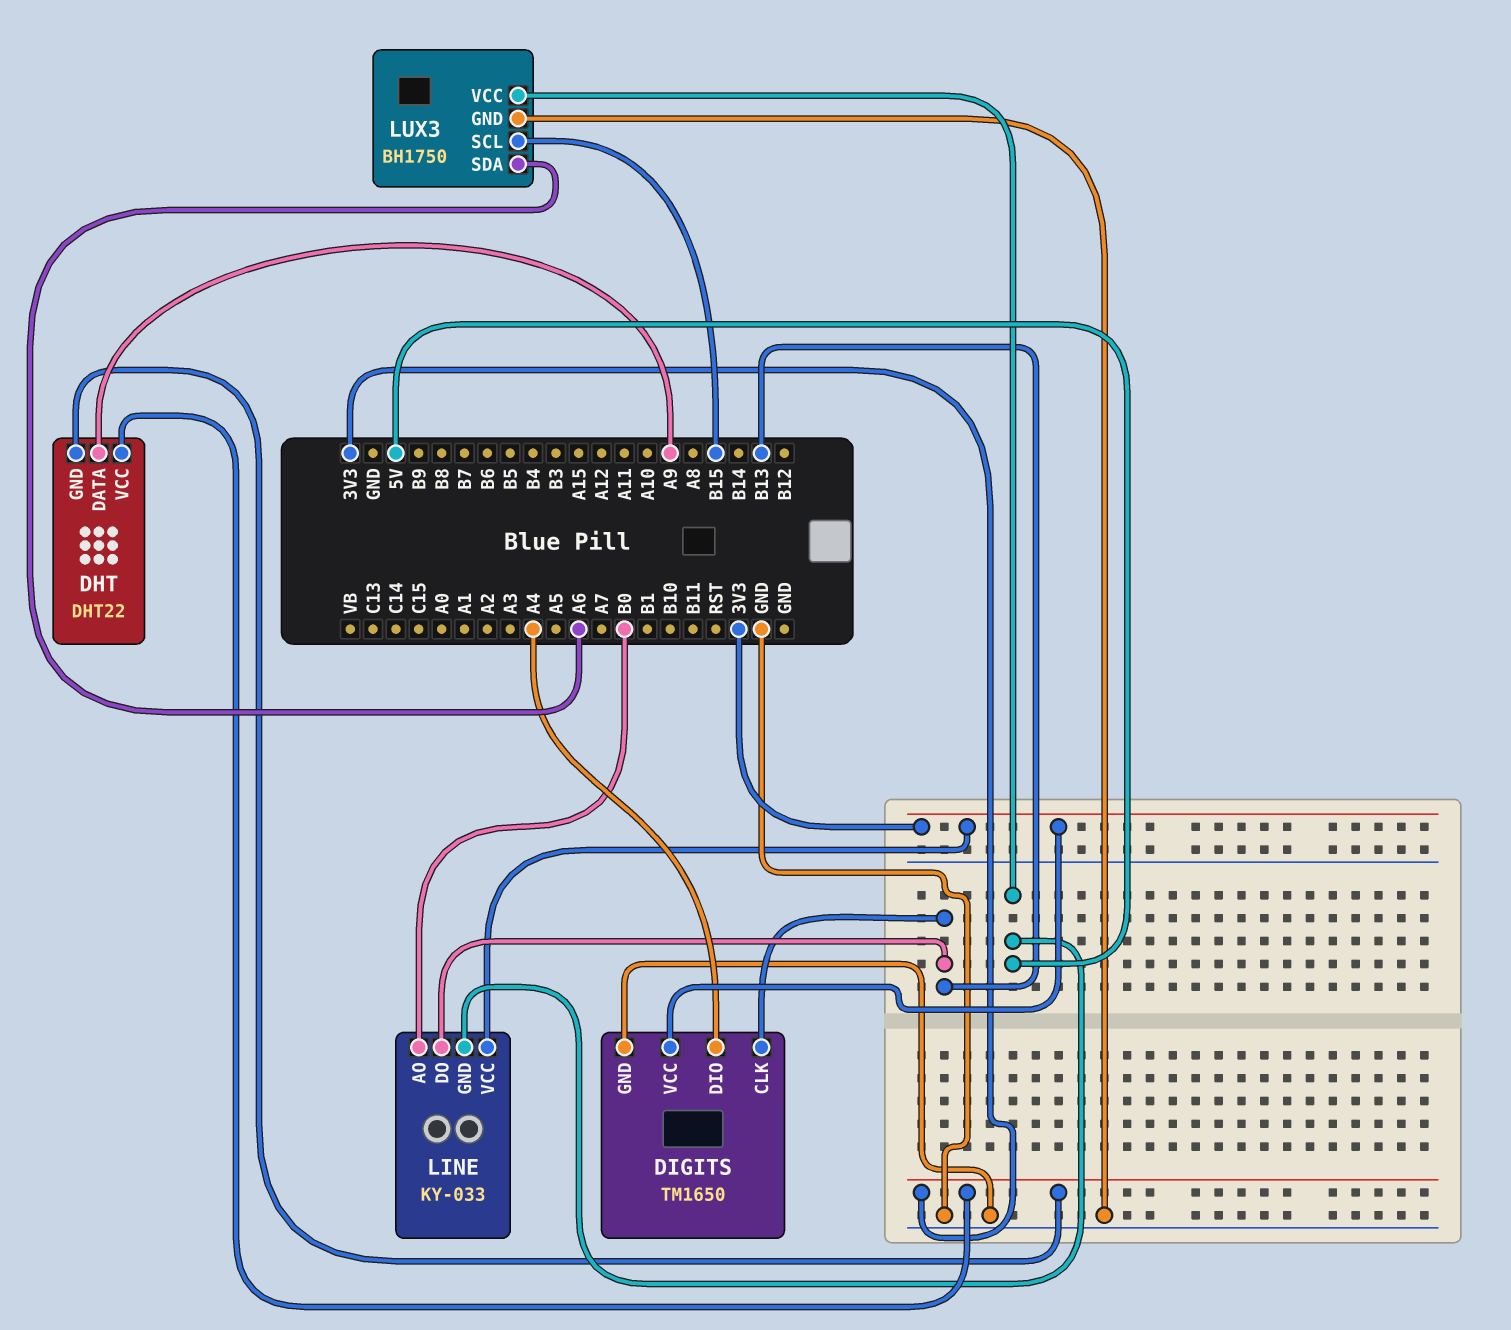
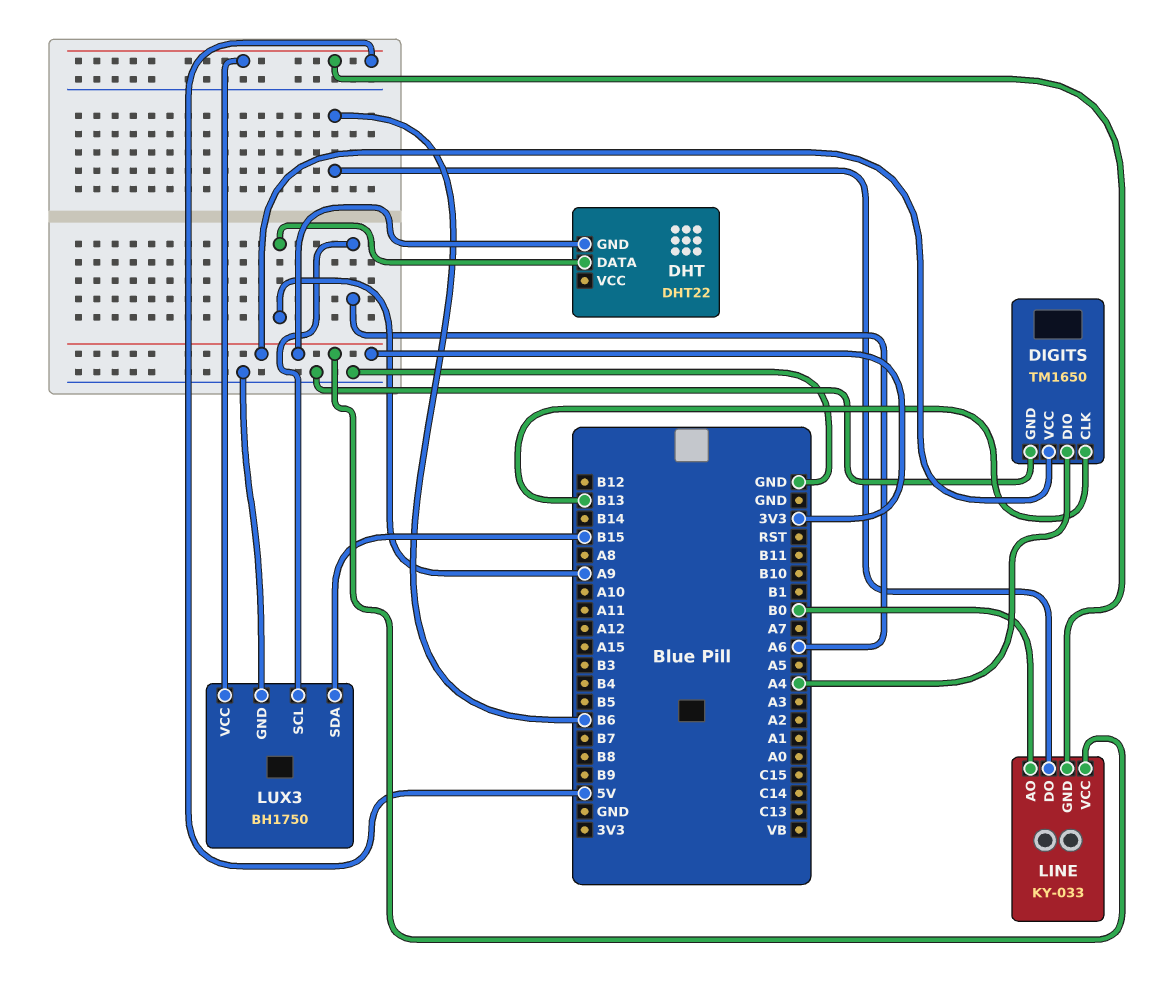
DHT pin VCC: 3V3 -> none
LINE pin DO: B13 -> B6
LUX3 pin SCL: B15 -> A6
LUX3 pin SDA: A6 -> B15

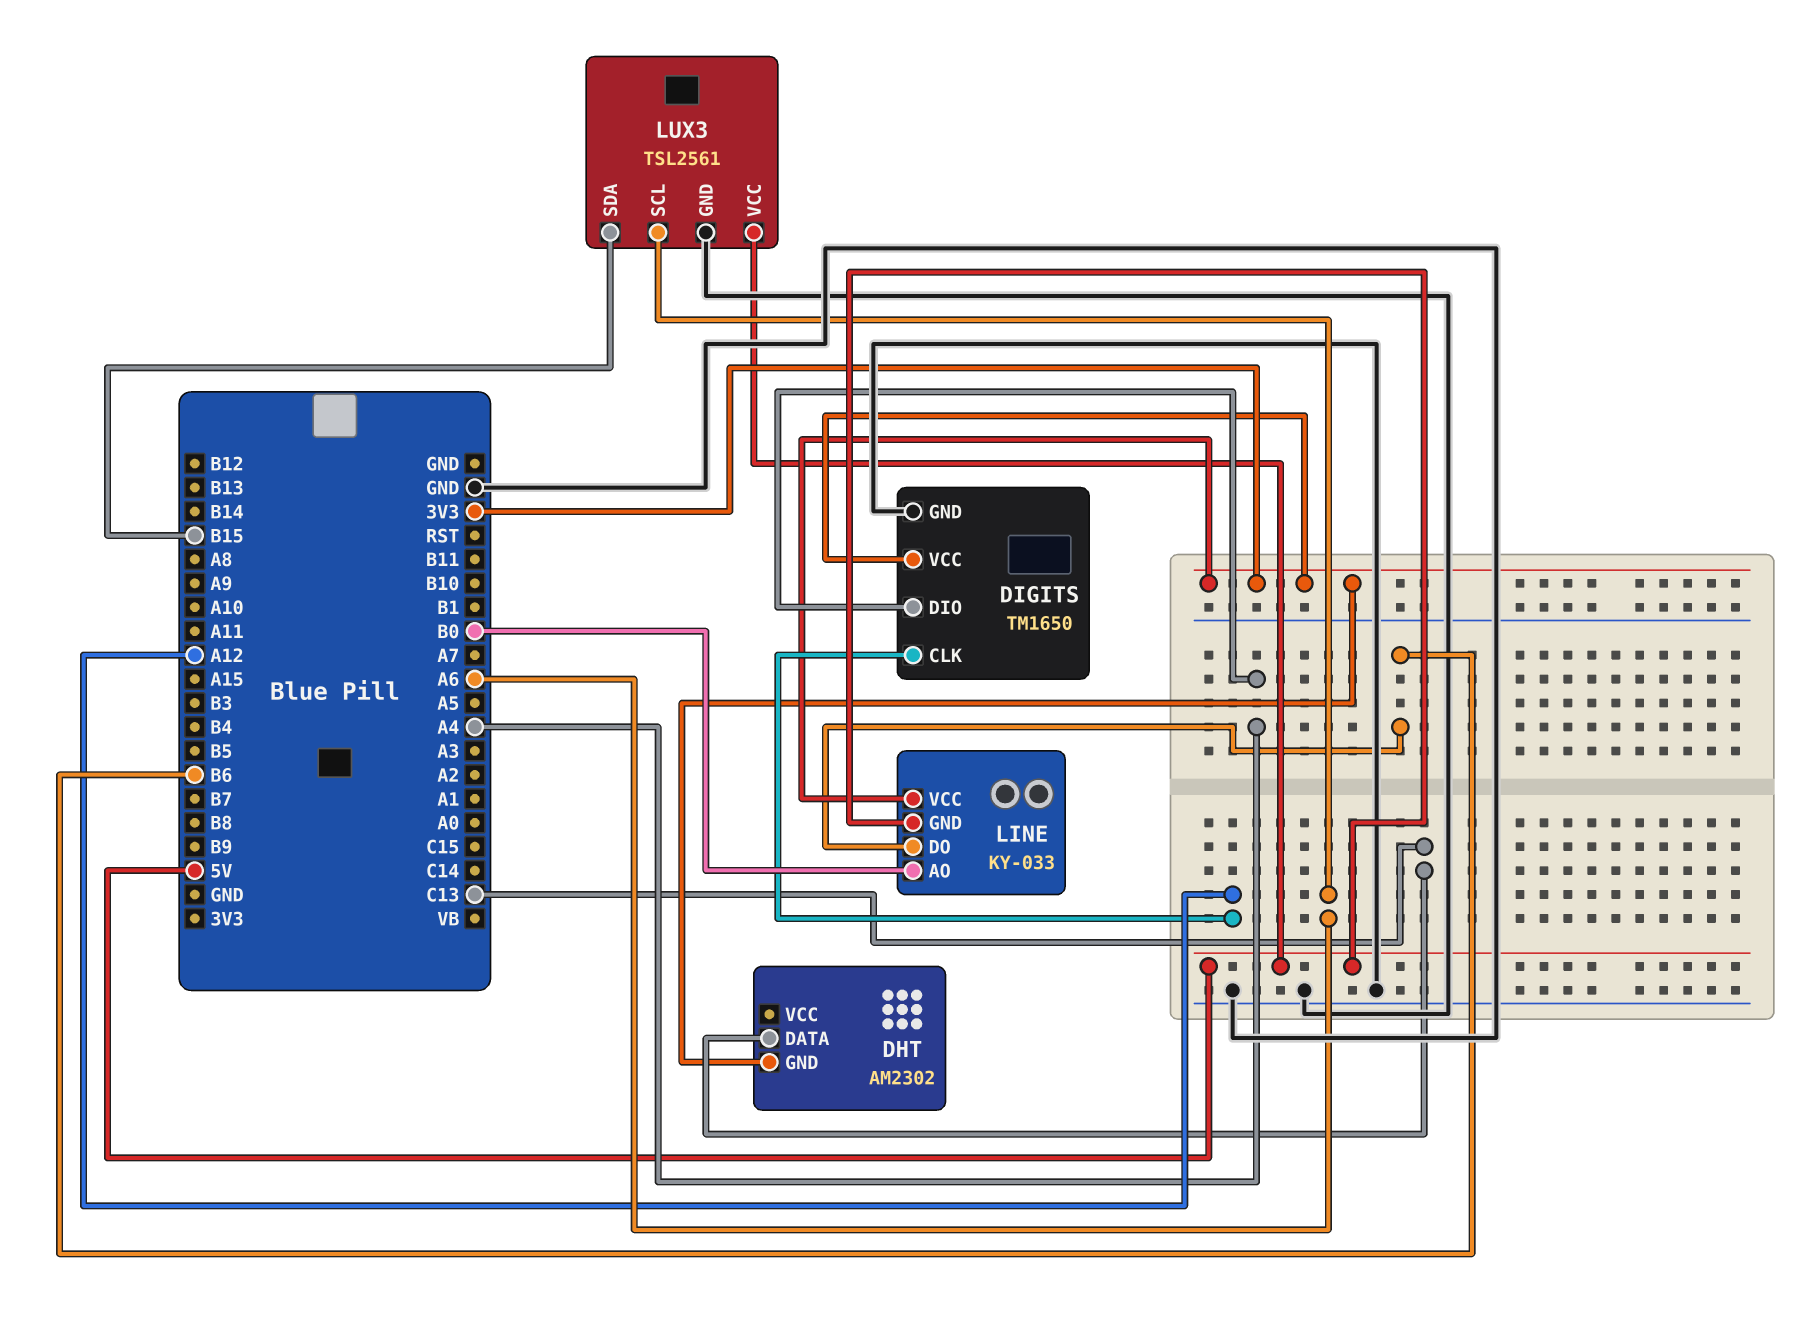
DHT: DHT22 -> AM2302
DHT pin DATA: A9 -> C13
DIGITS pin CLK: B13 -> A12
LUX3: BH1750 -> TSL2561

